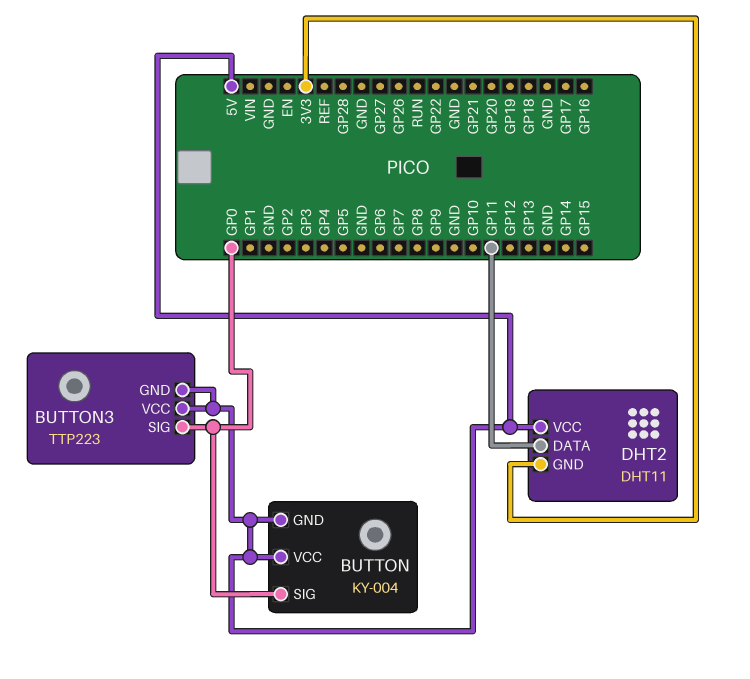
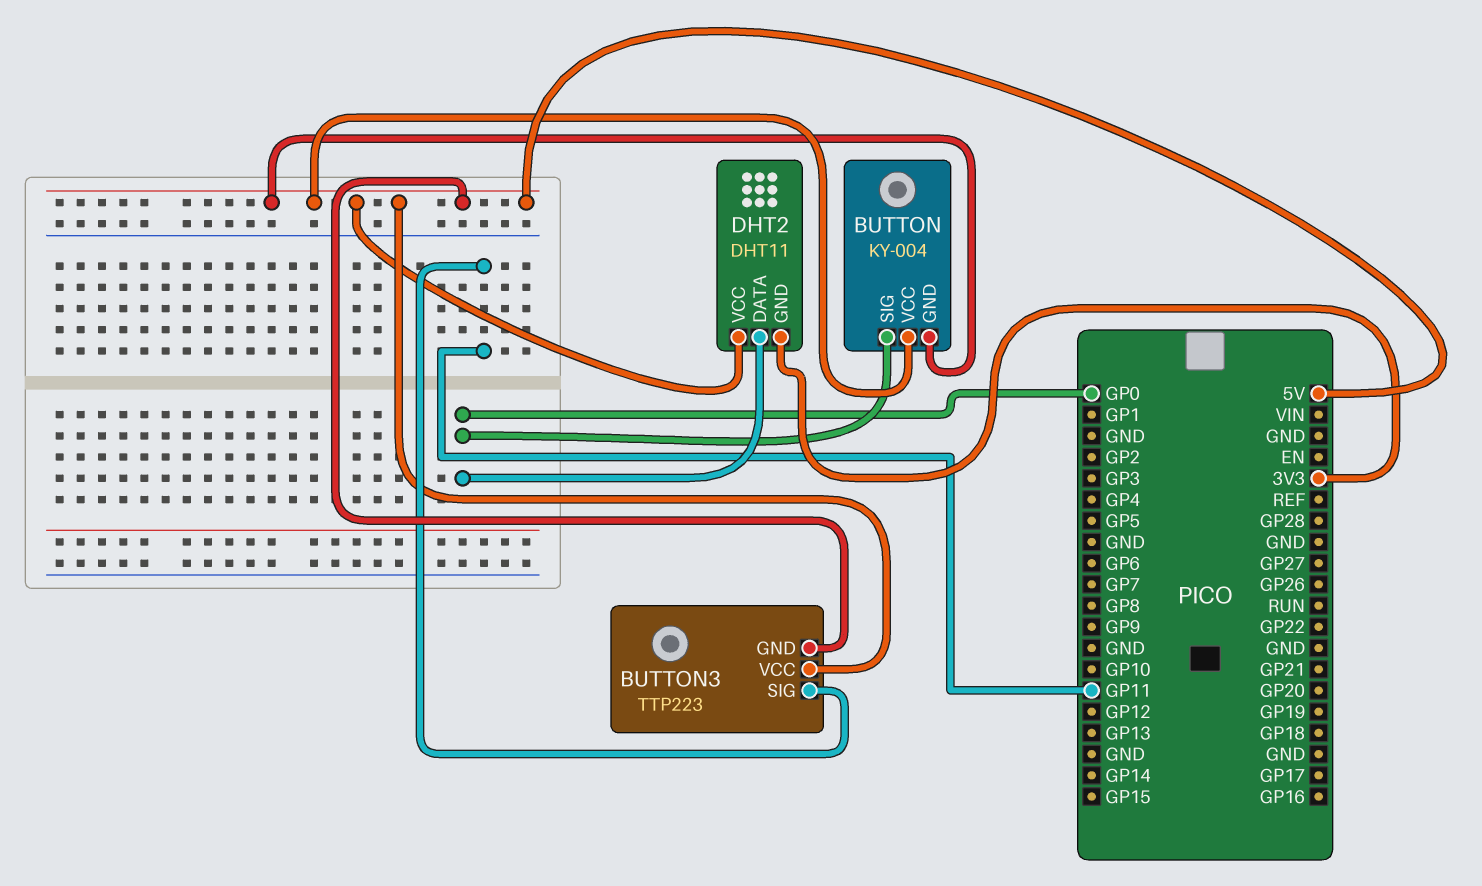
BUTTON3 pin SIG: GP0 -> GP11
DHT2 pin DATA: GP11 -> GP0

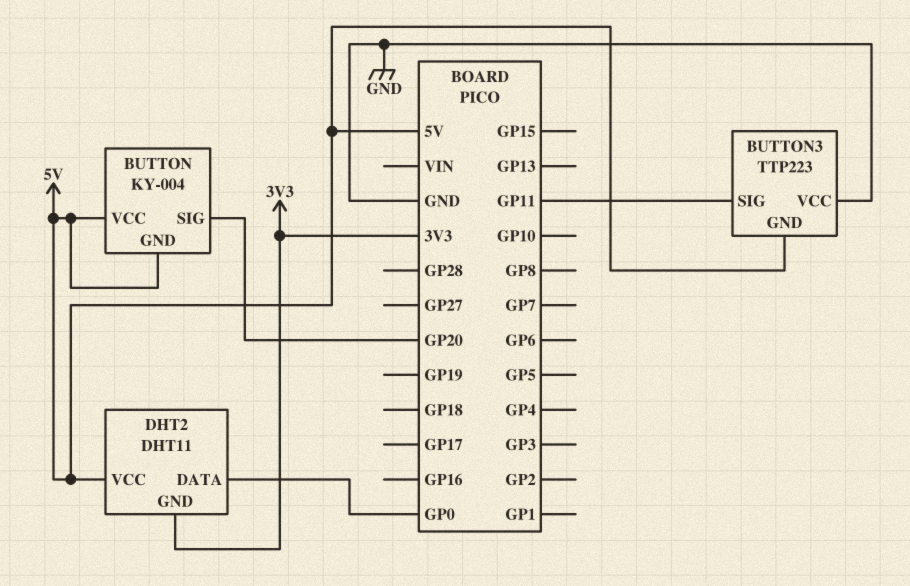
BUTTON pin SIG: GP0 -> GP20
BUTTON3 pin VCC: 5V -> GND

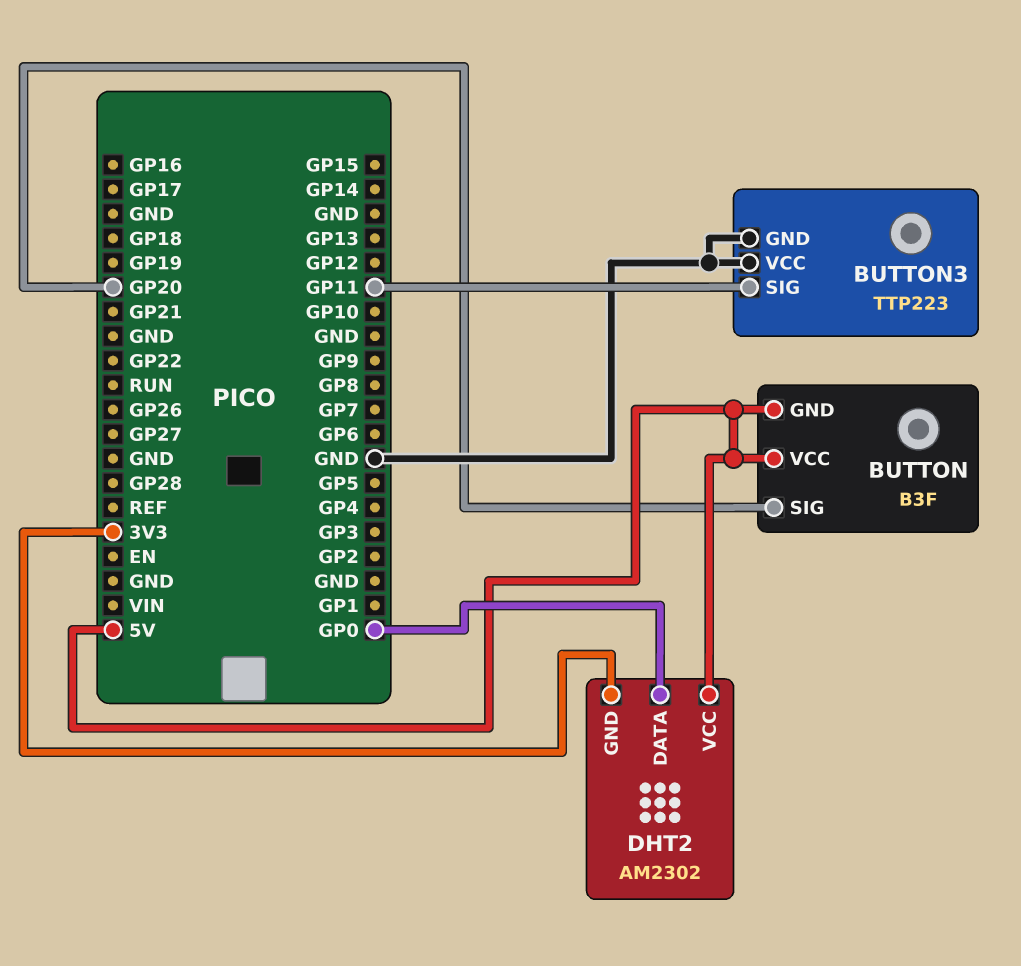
BUTTON: KY-004 -> B3F
BUTTON3 pin GND: 5V -> GND
DHT2: DHT11 -> AM2302

